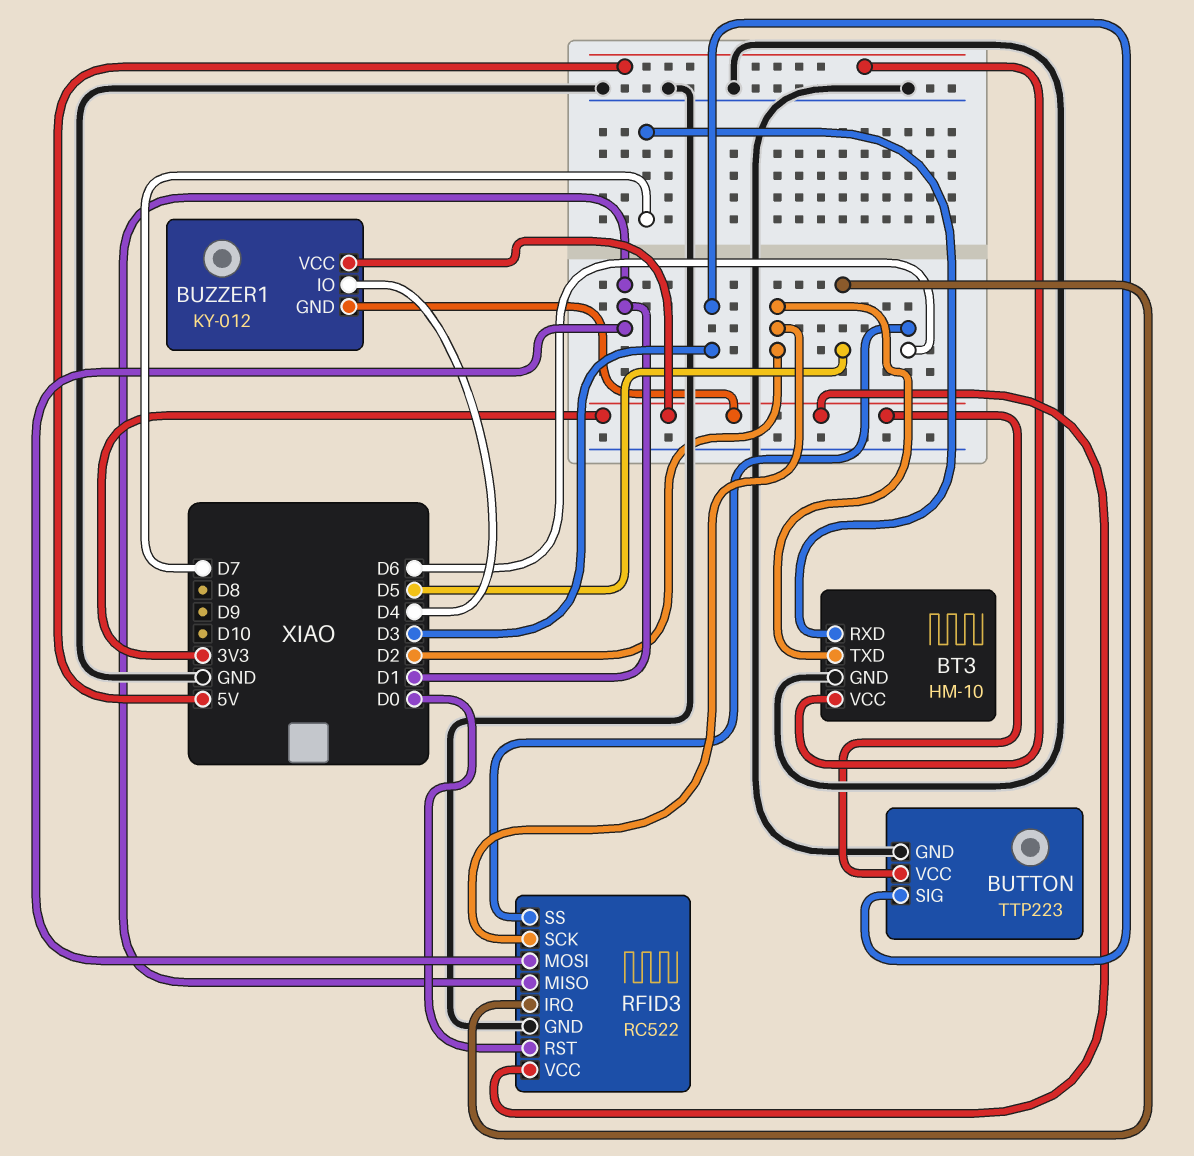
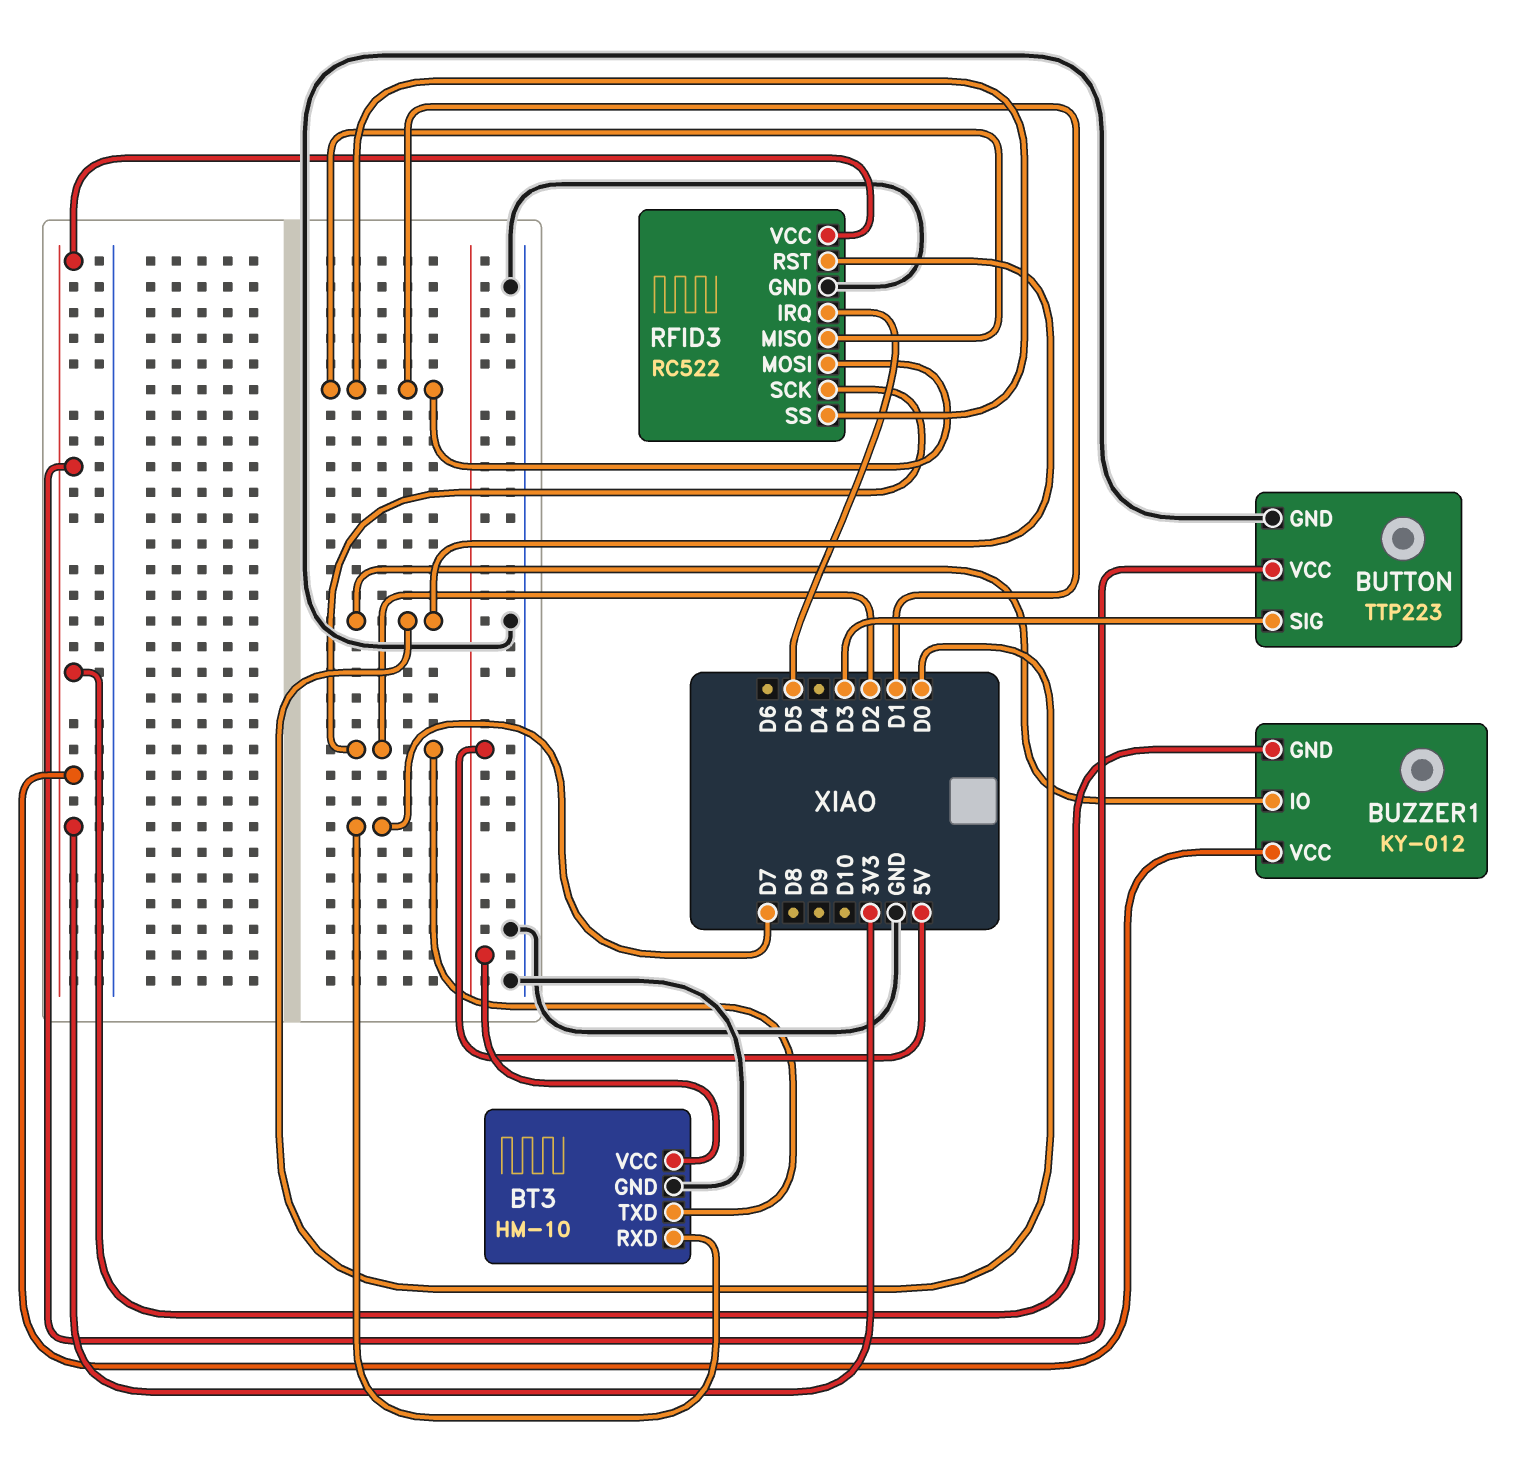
BUZZER1 pin IO: D4 -> D0
RFID3 pin SS: D6 -> D1

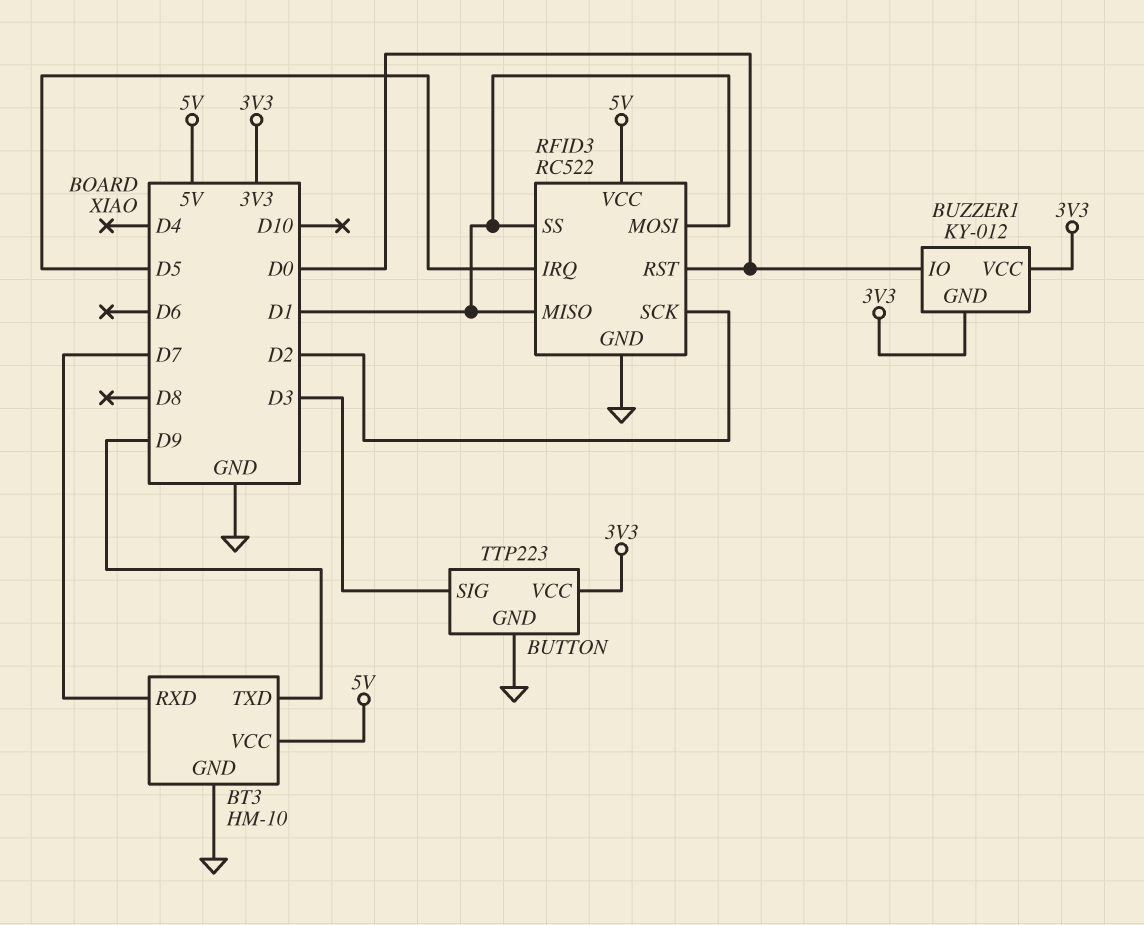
BT3 pin TXD: D2 -> D9
RFID3 pin VCC: 3V3 -> 5V

